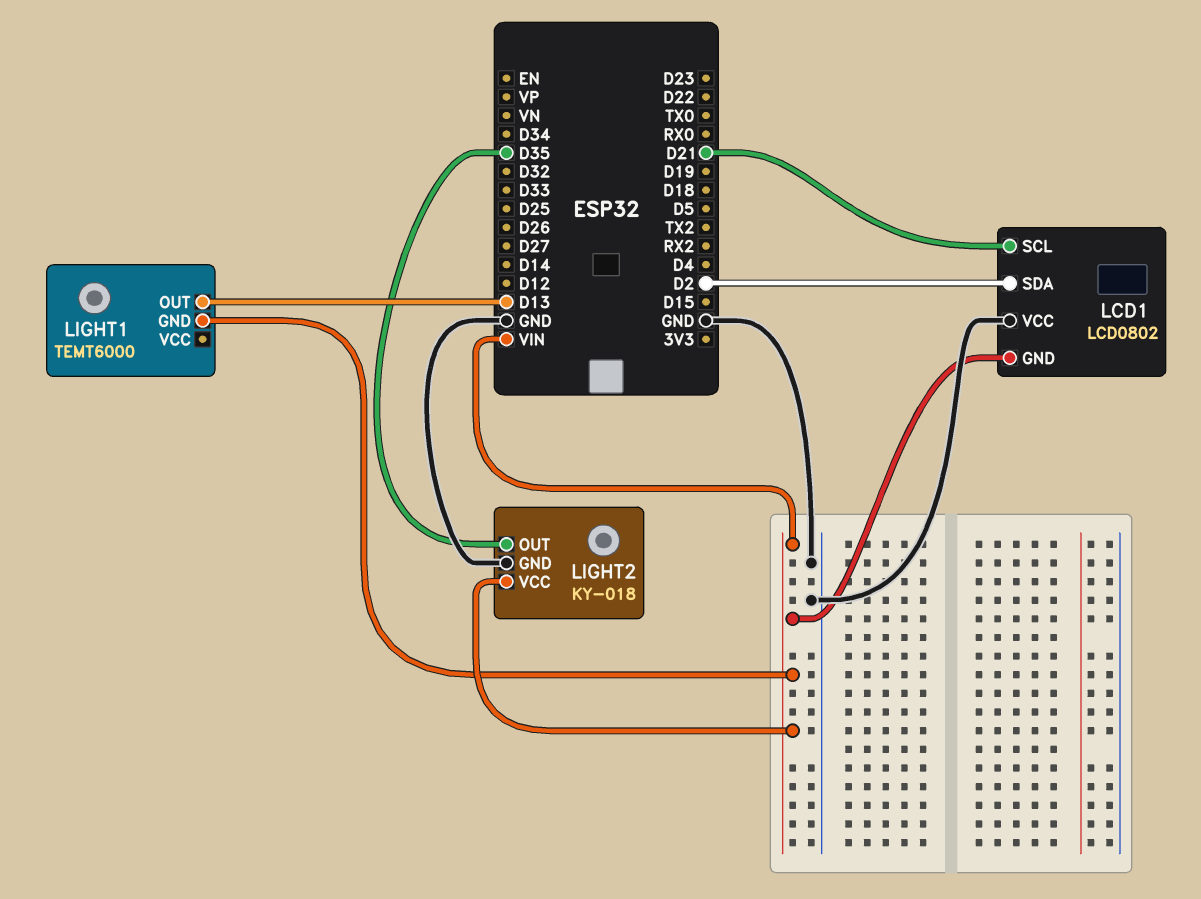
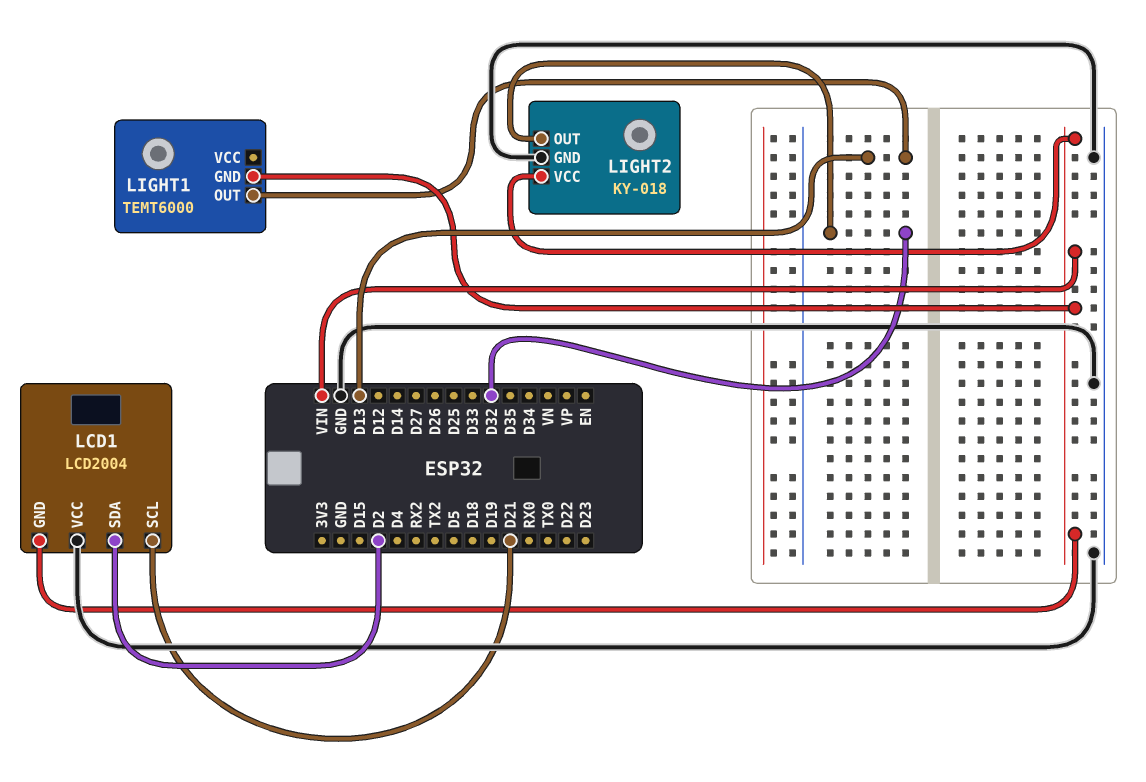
LCD1: LCD0802 -> LCD2004
LIGHT2 pin OUT: D35 -> D32

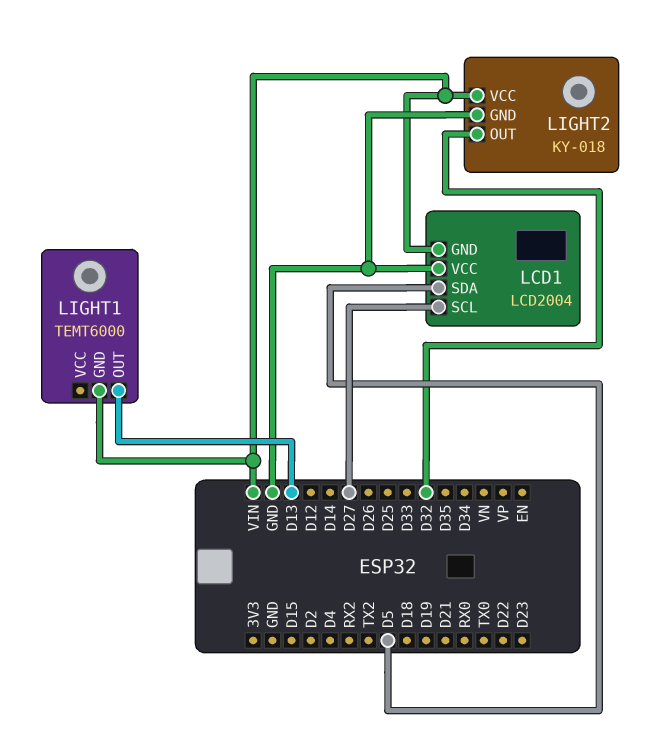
LCD1 pin SCL: D21 -> D27
LCD1 pin SDA: D2 -> D5

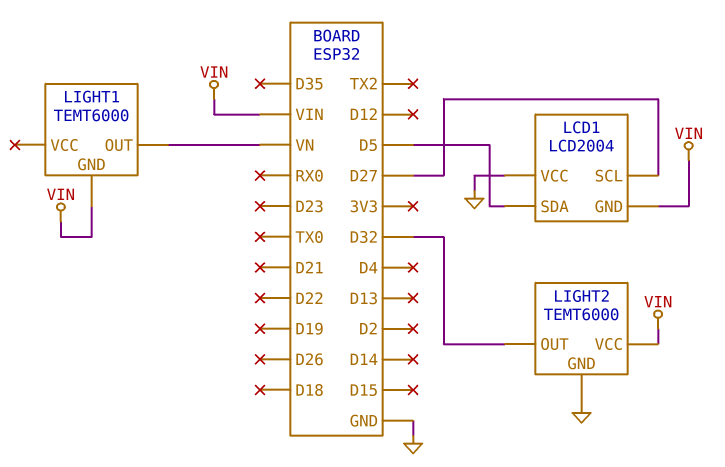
LIGHT1 pin OUT: D13 -> VN
LIGHT2: KY-018 -> TEMT6000

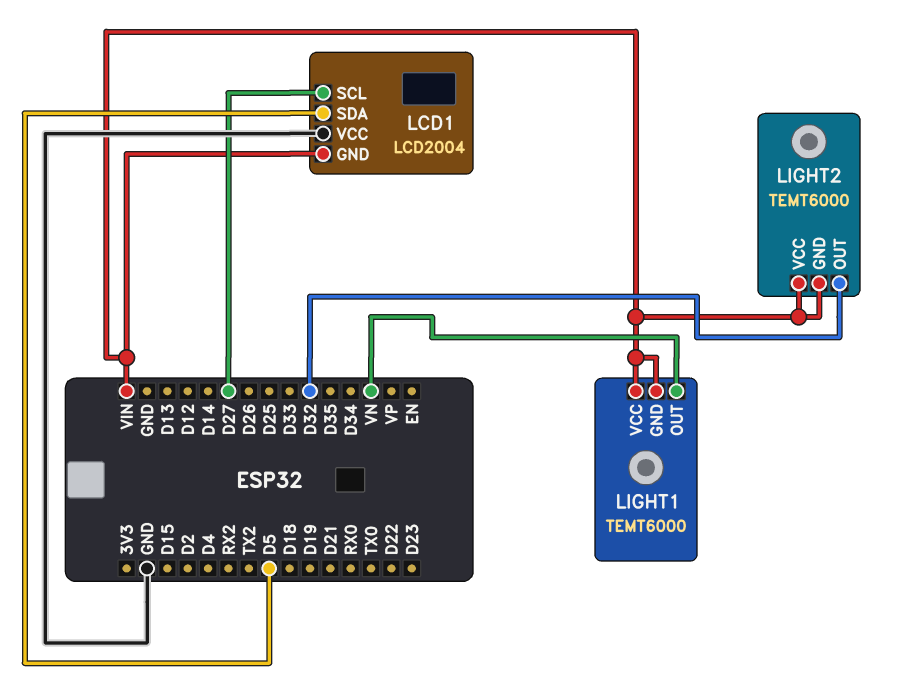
LIGHT1 pin VCC: none -> VIN
LIGHT2 pin GND: GND -> VIN

